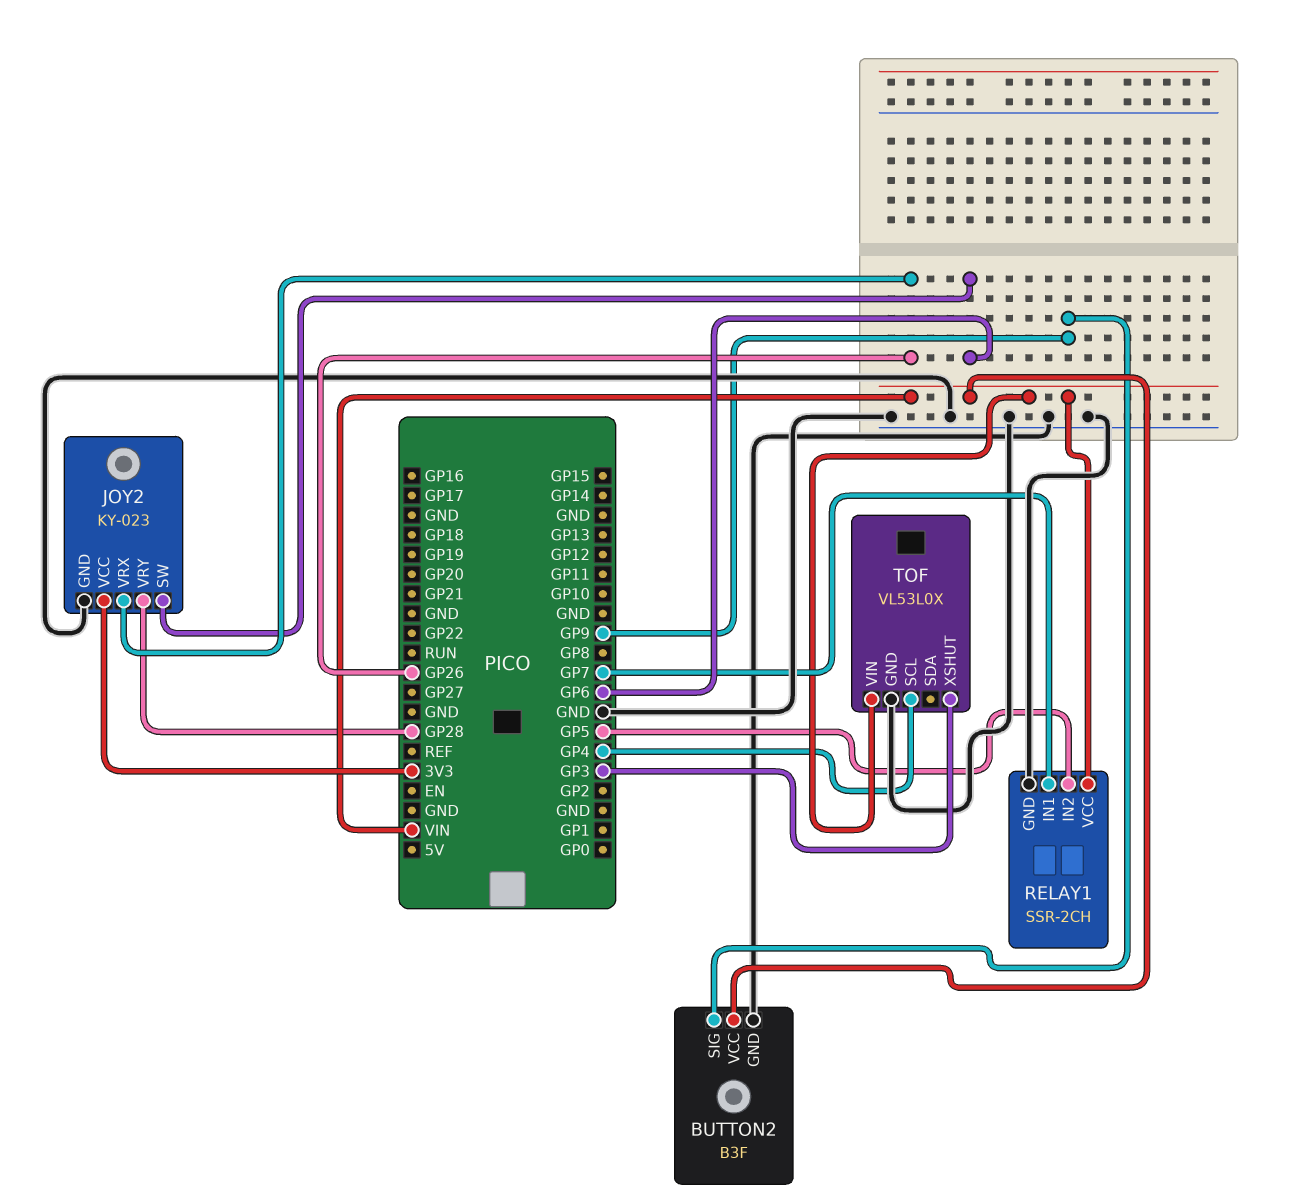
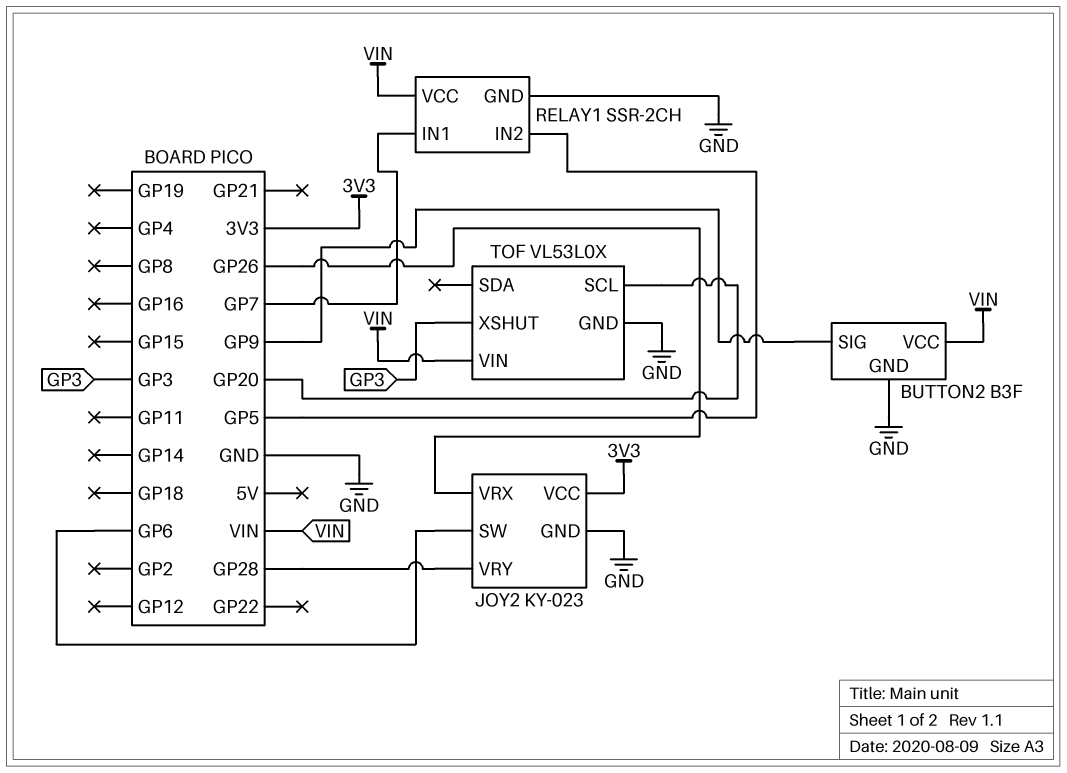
TOF pin SCL: GP4 -> GP20

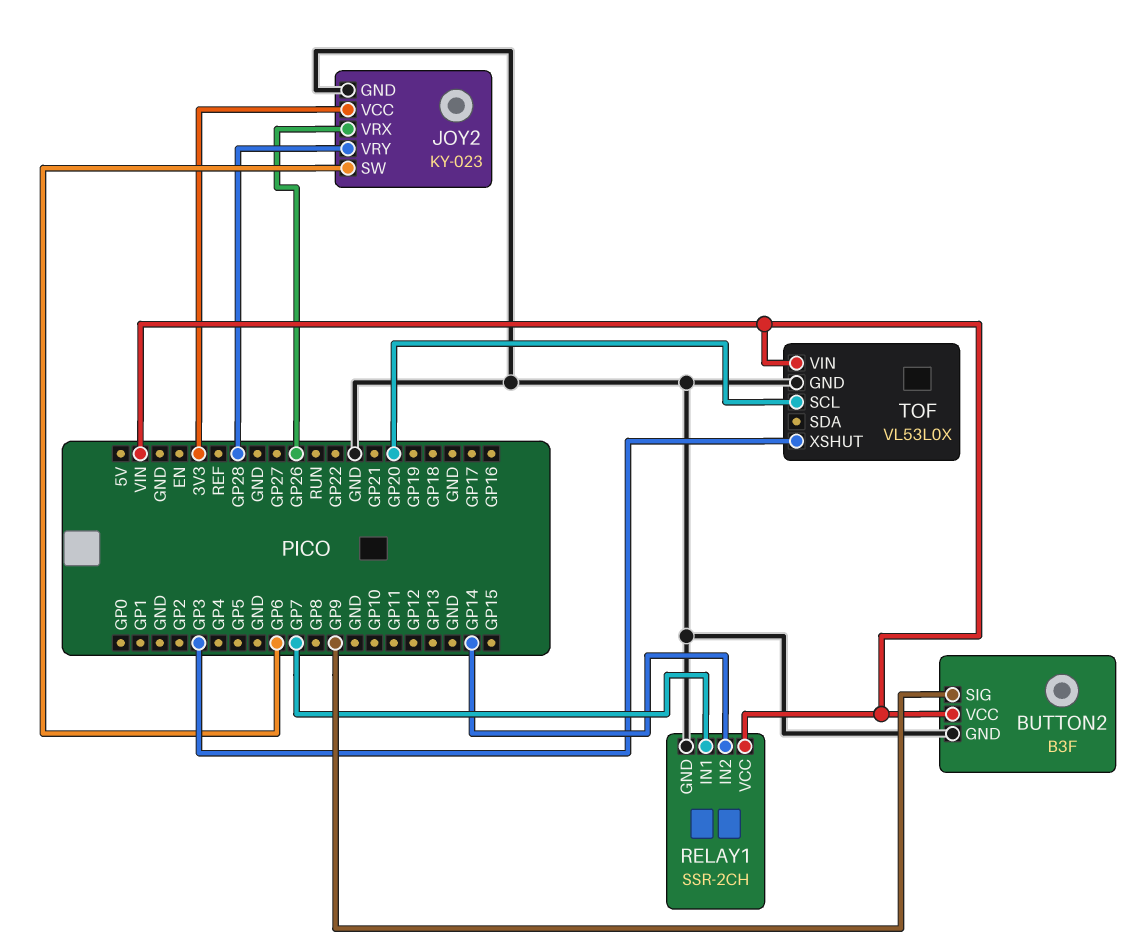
RELAY1 pin IN2: GP5 -> GP14

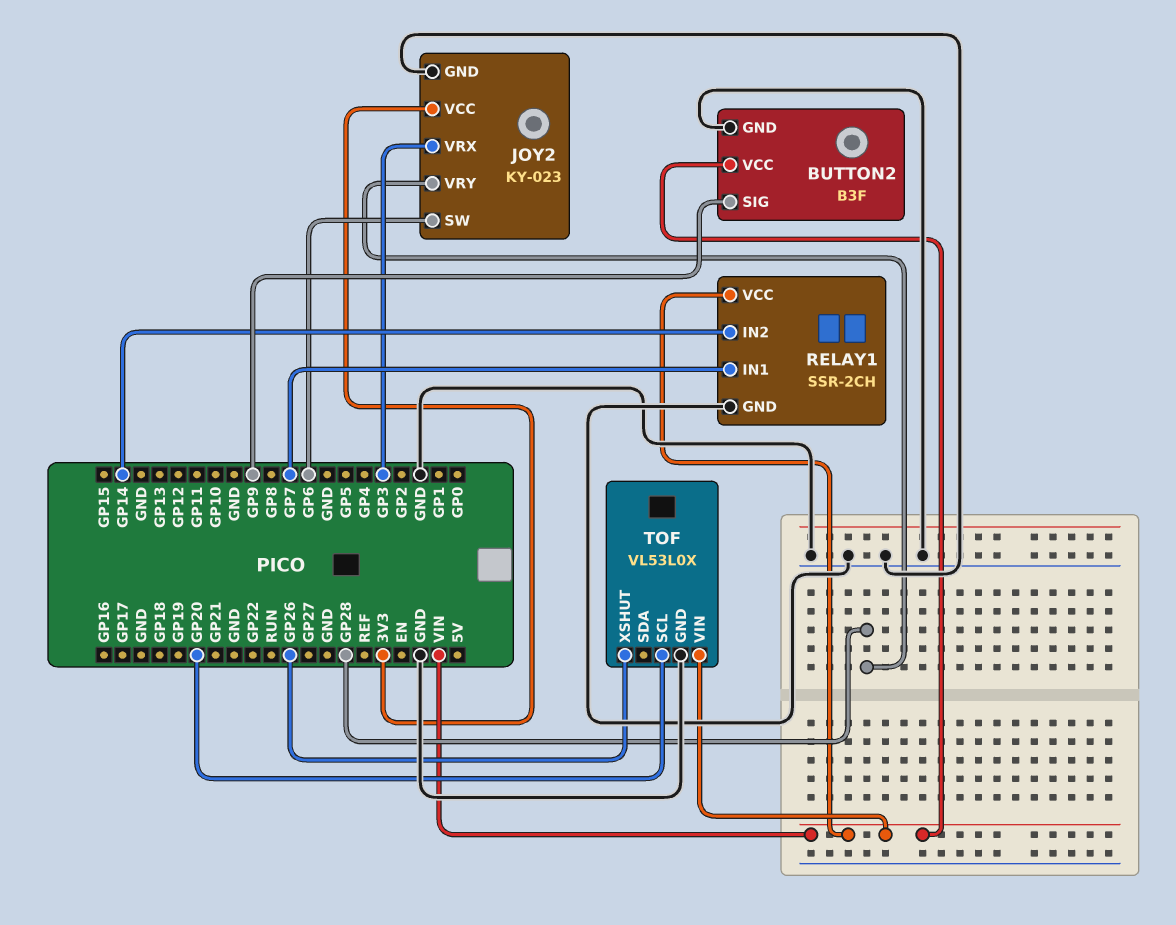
JOY2 pin VRX: GP26 -> GP3
TOF pin XSHUT: GP3 -> GP26

